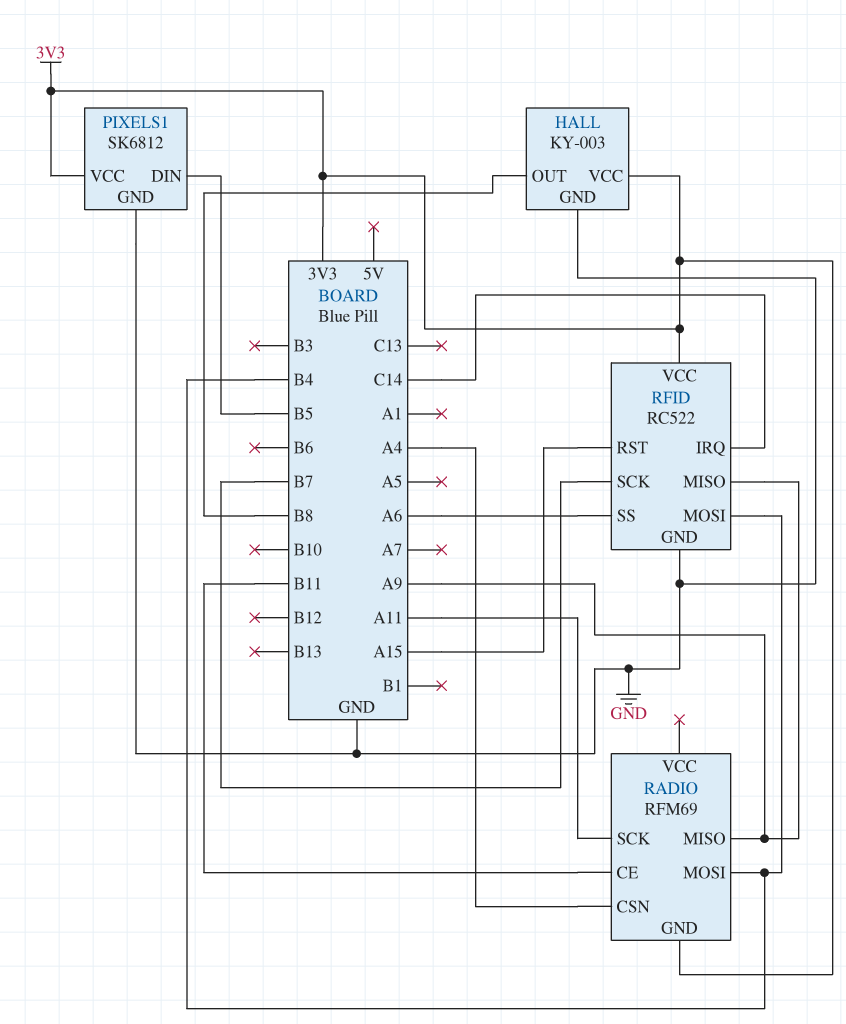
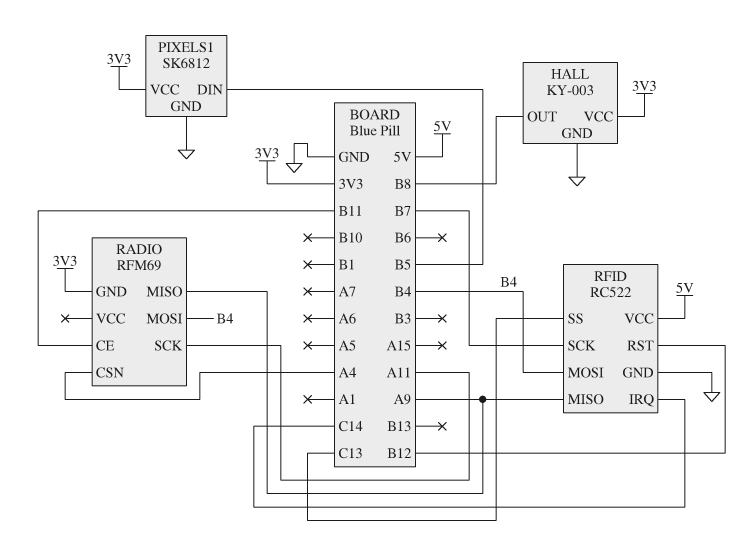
RFID pin RST: A15 -> B12
RFID pin SS: A6 -> C13
RFID pin VCC: 3V3 -> 5V

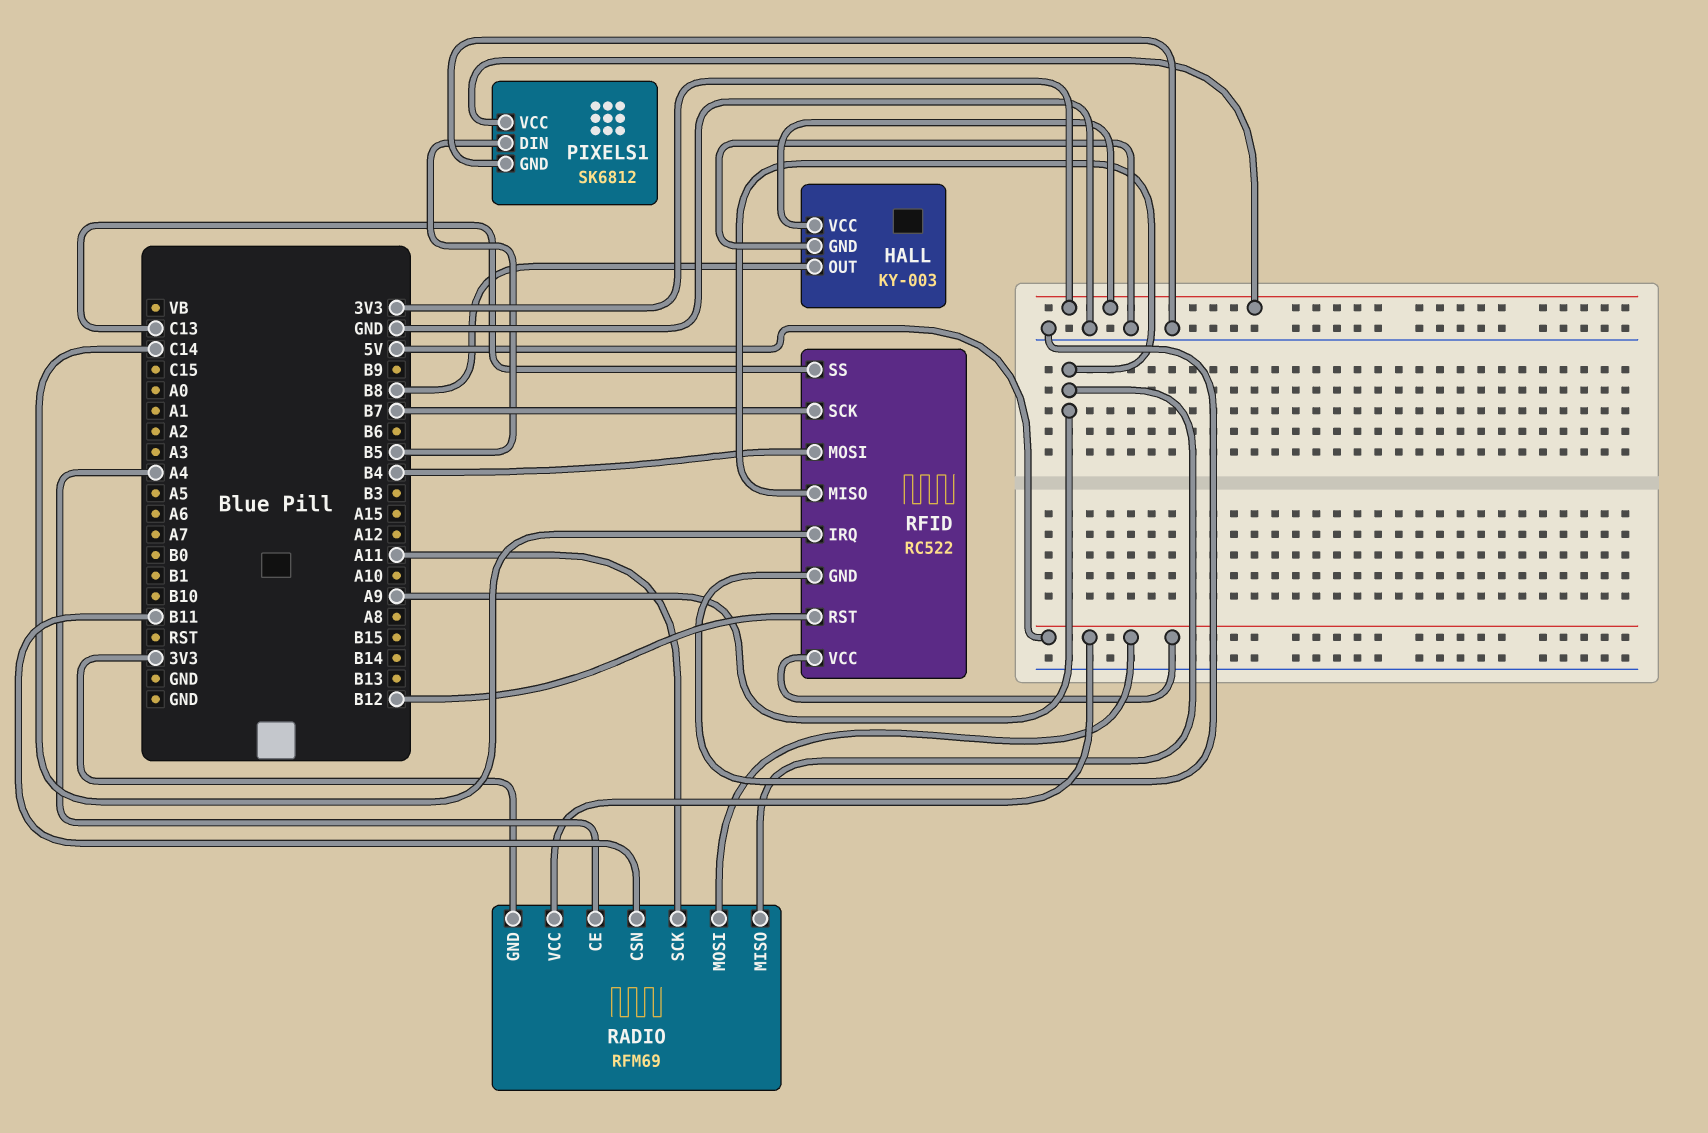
RADIO pin CE: B11 -> A4
RADIO pin CSN: A4 -> B11
RADIO pin MOSI: B4 -> 5V
RADIO pin VCC: none -> 5V

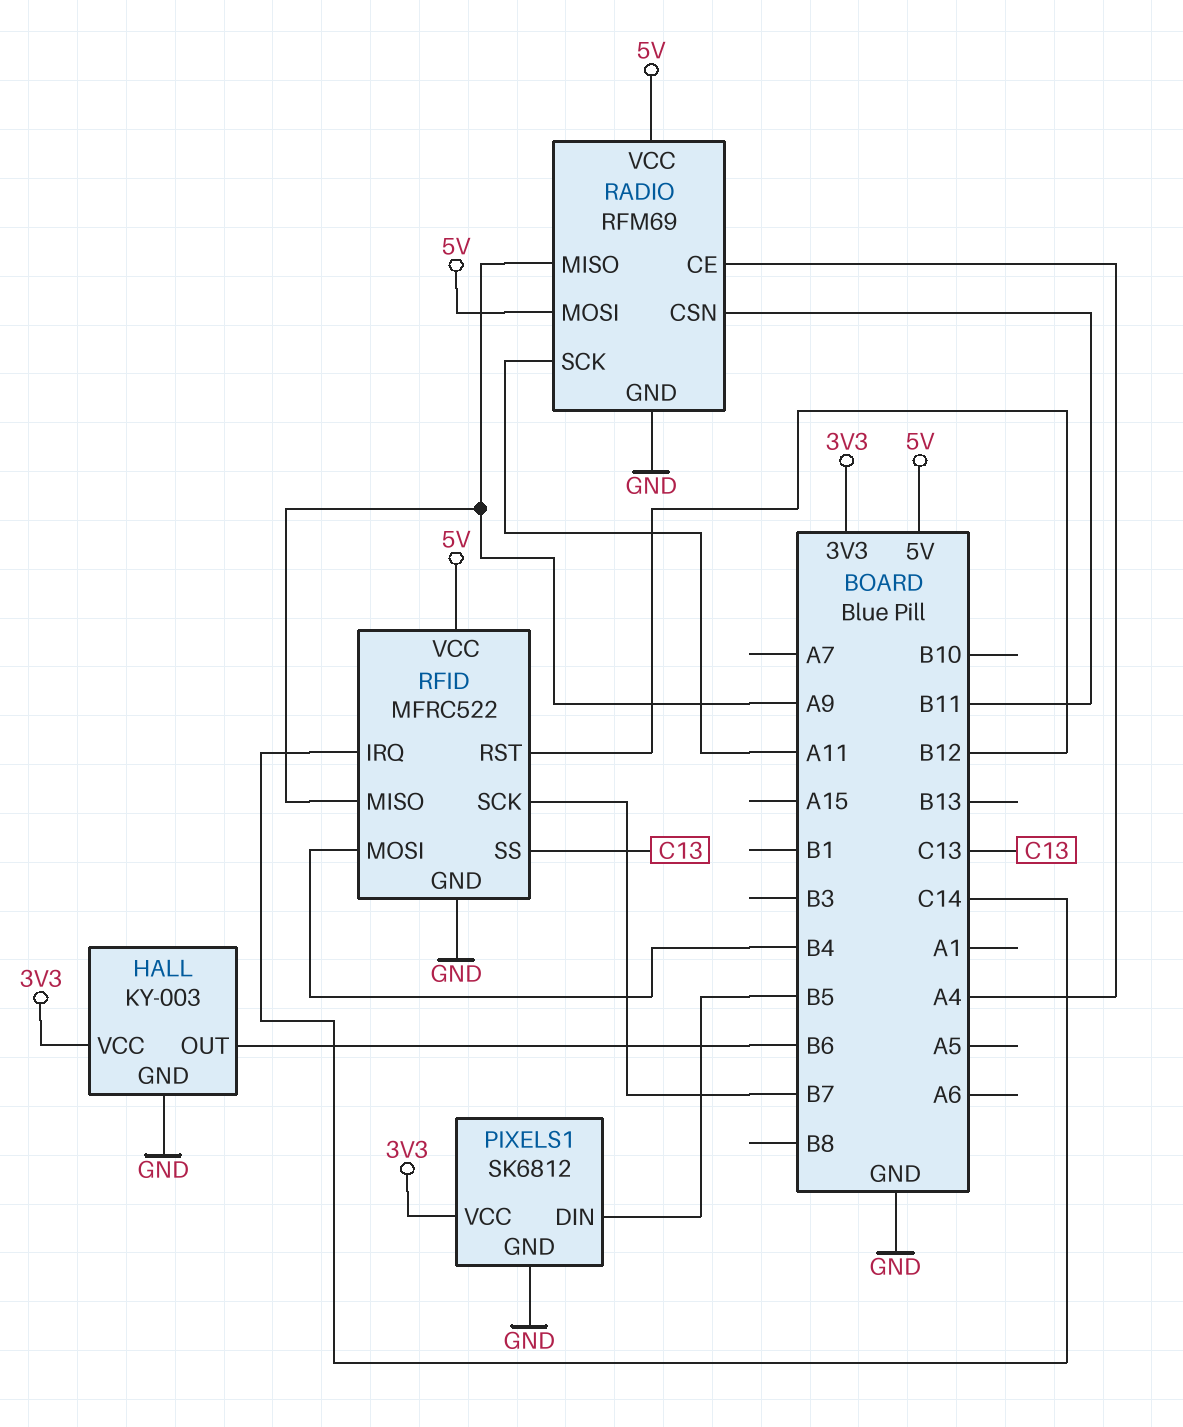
HALL pin OUT: B8 -> B6
RADIO pin GND: 3V3 -> GND
RFID: RC522 -> MFRC522

